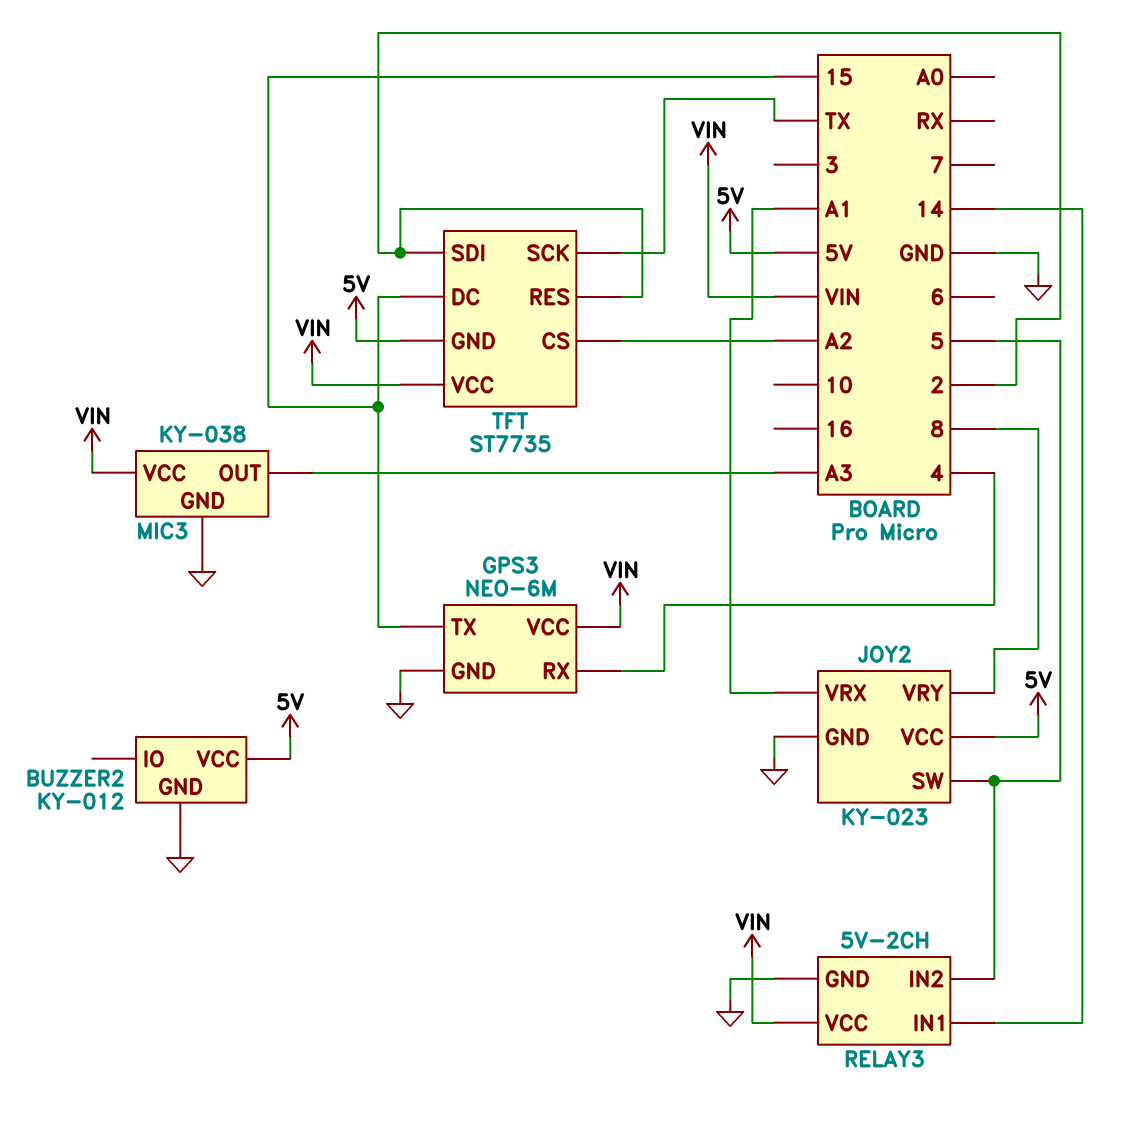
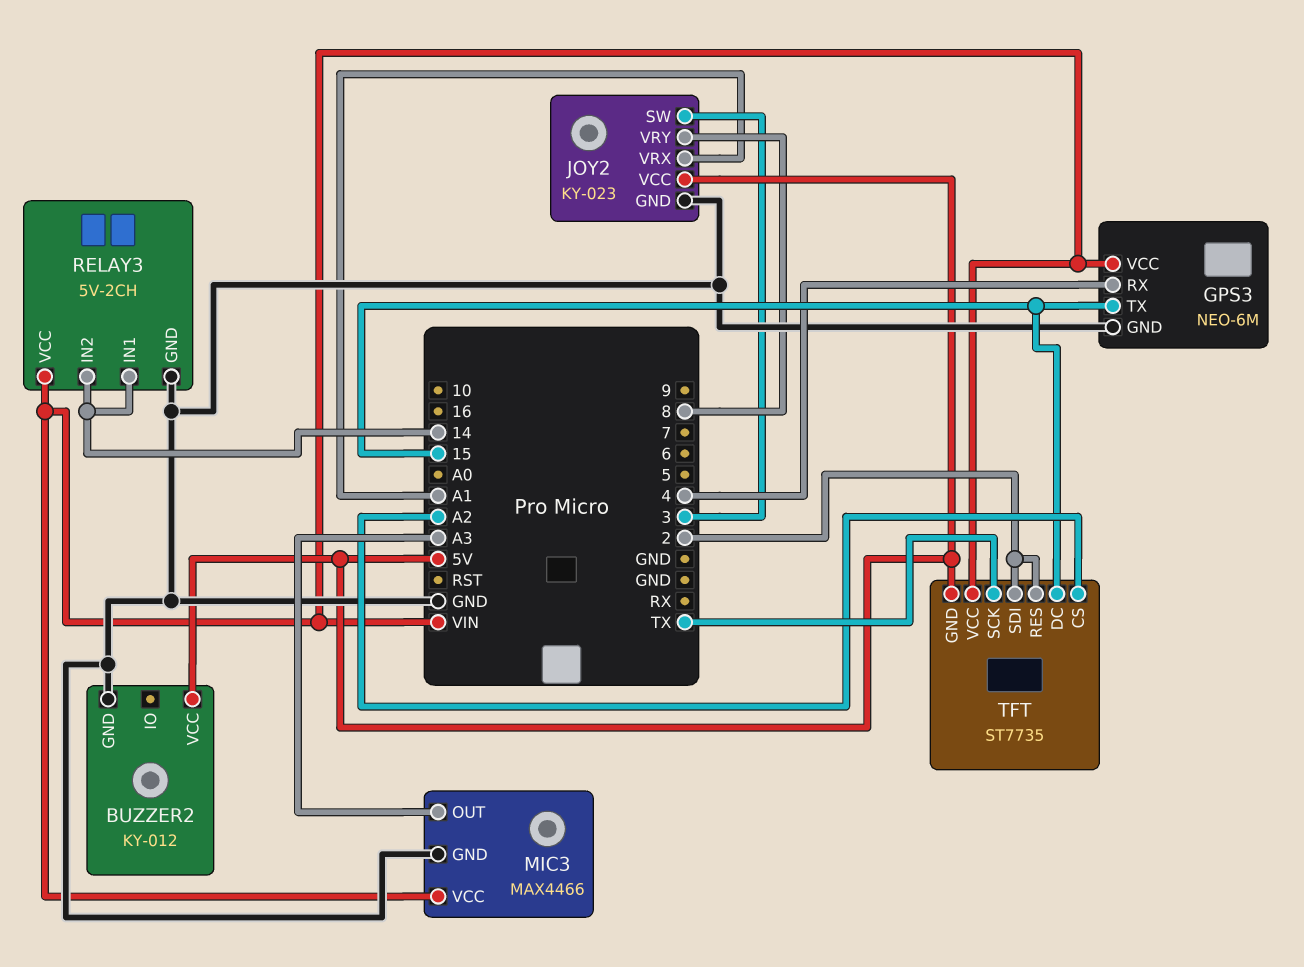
JOY2 pin SW: 5 -> 3
MIC3: KY-038 -> MAX4466
RELAY3 pin IN2: 5 -> 14

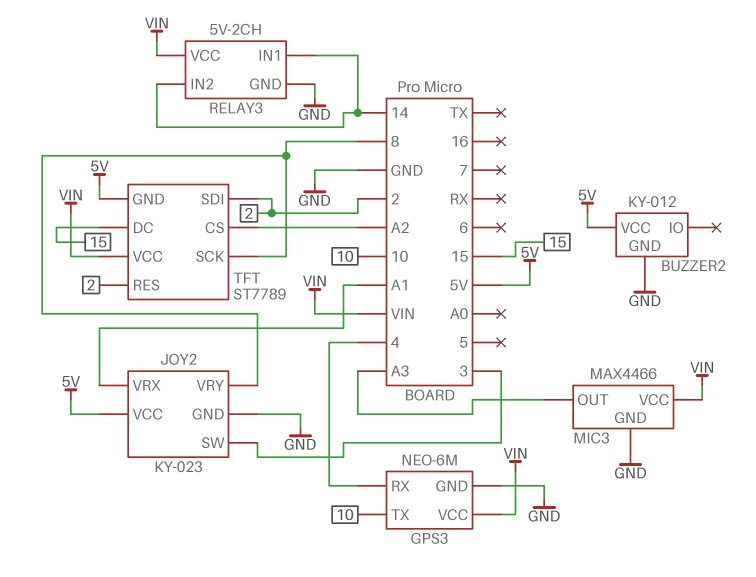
GPS3 pin TX: 15 -> 10
TFT: ST7735 -> ST7789
TFT pin SCK: TX -> 8

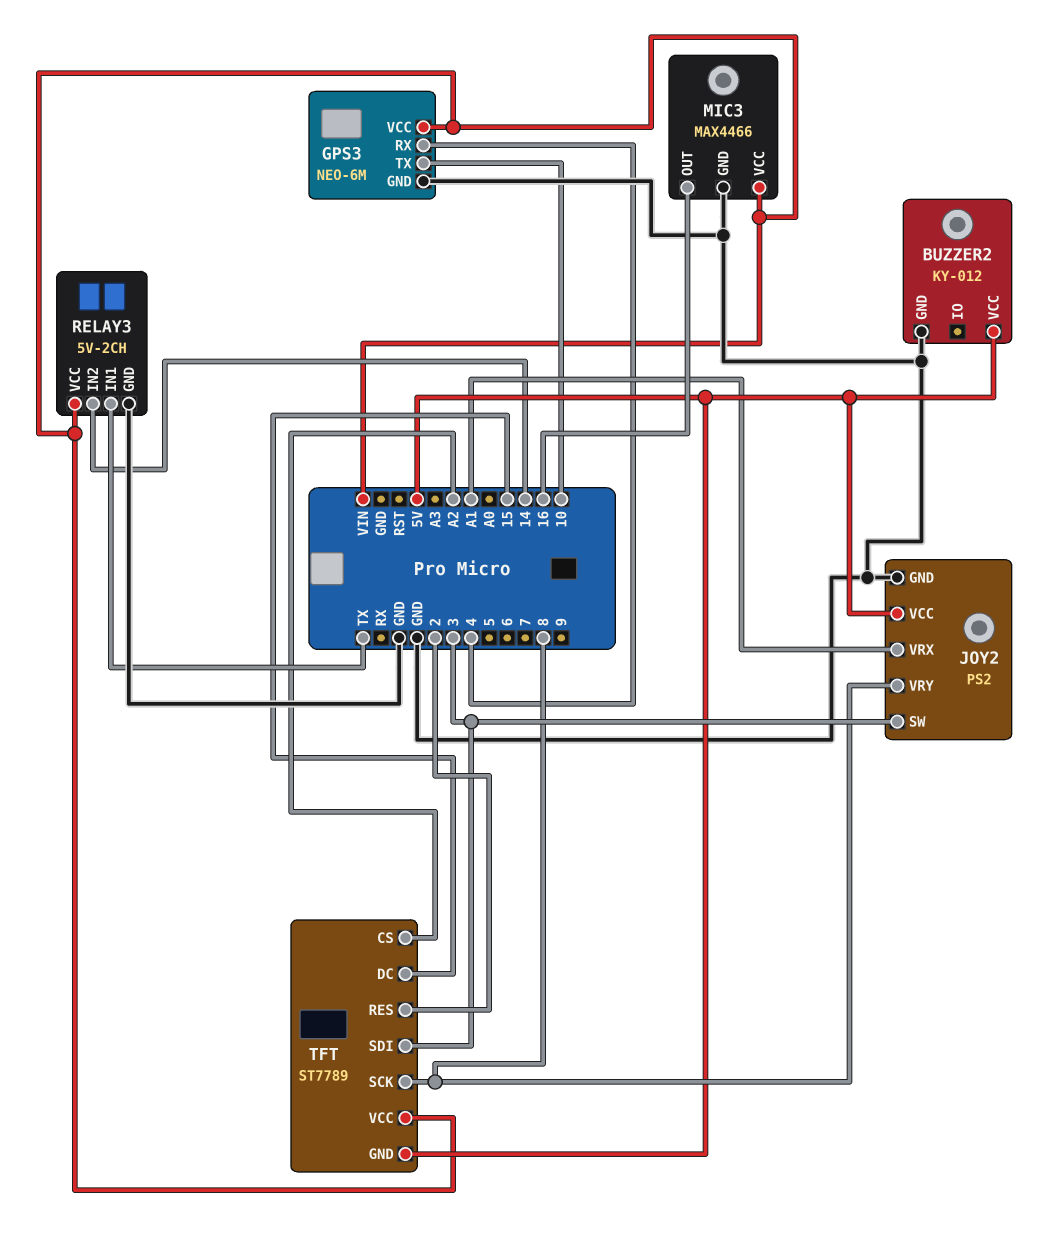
JOY2: KY-023 -> PS2
MIC3 pin OUT: A3 -> 16
RELAY3 pin IN1: 14 -> TX
TFT pin SDI: 2 -> 3

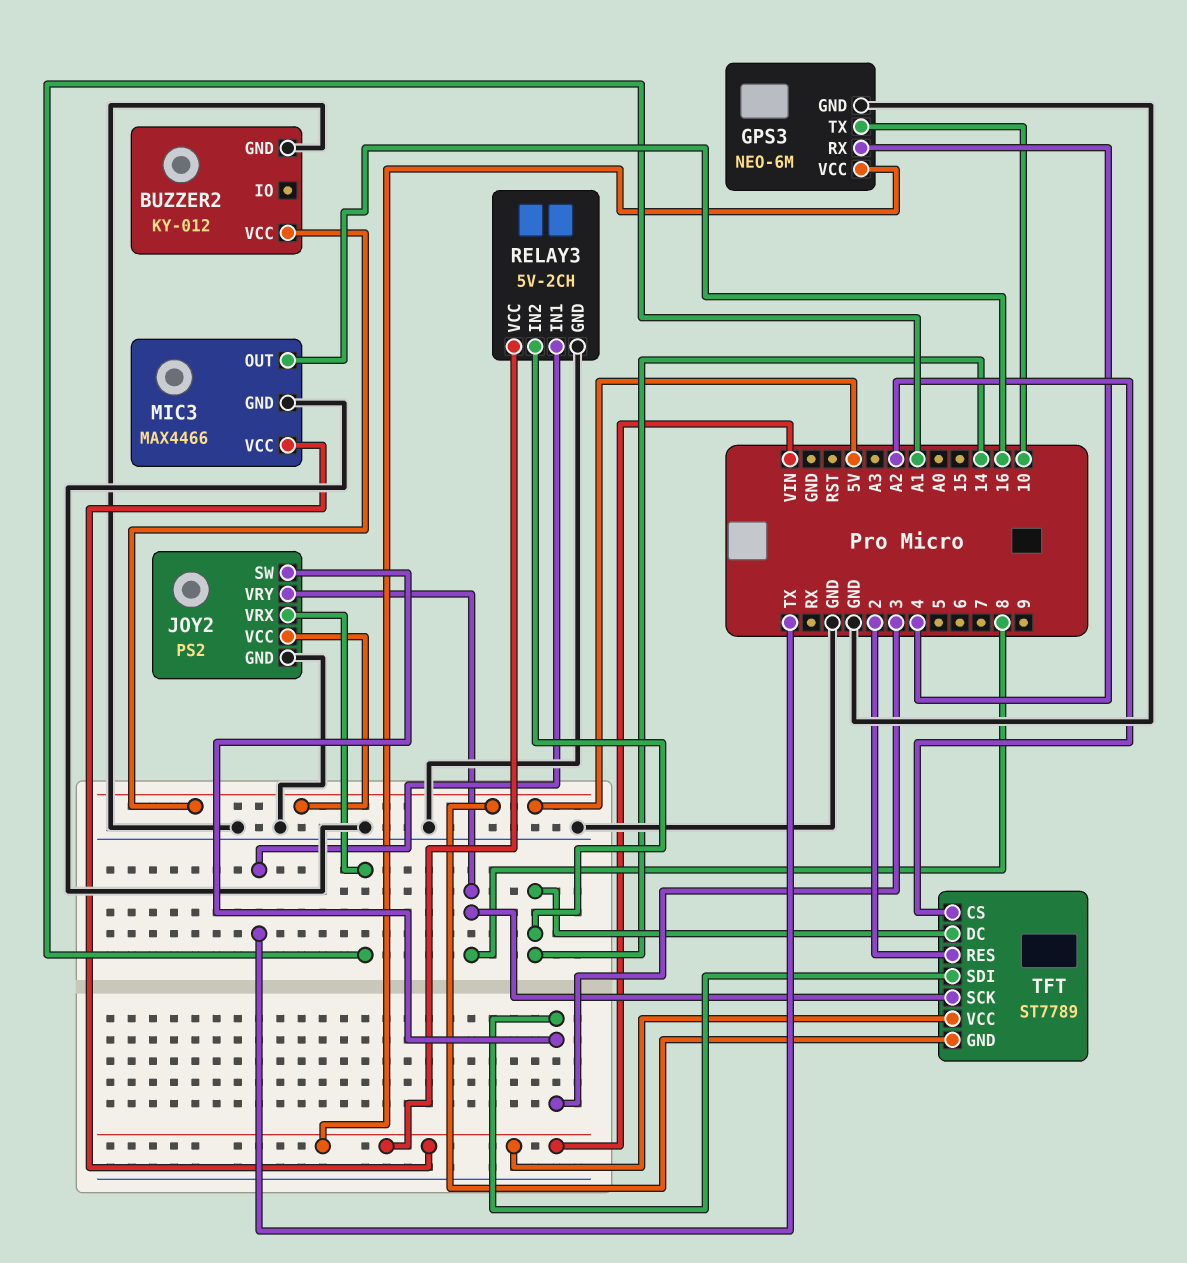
TFT pin DC: 15 -> 14

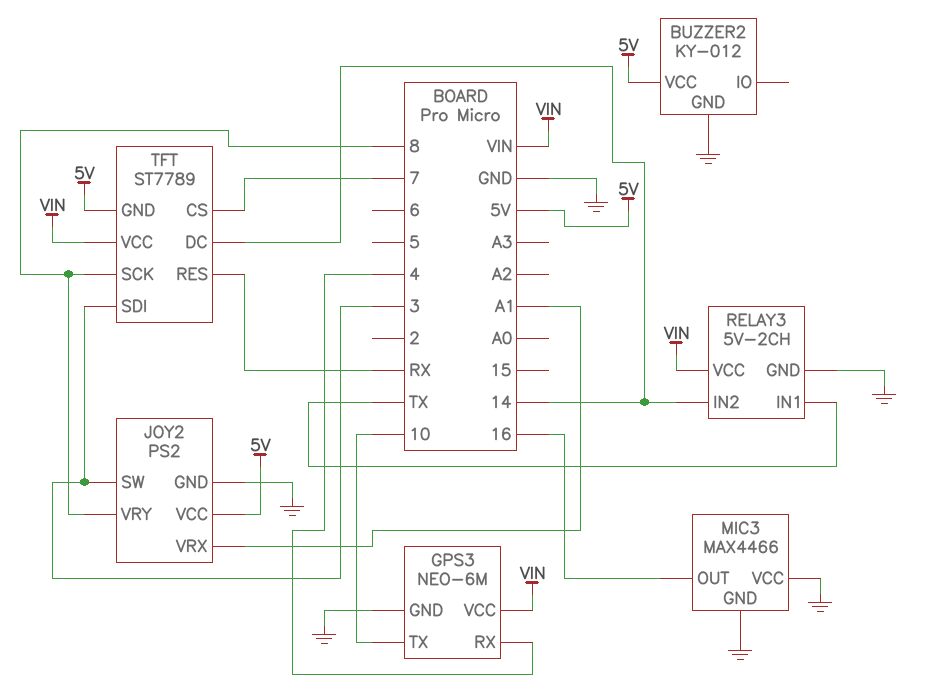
MIC3 pin VCC: VIN -> GND
TFT pin CS: A2 -> 7
TFT pin RES: 2 -> RX

